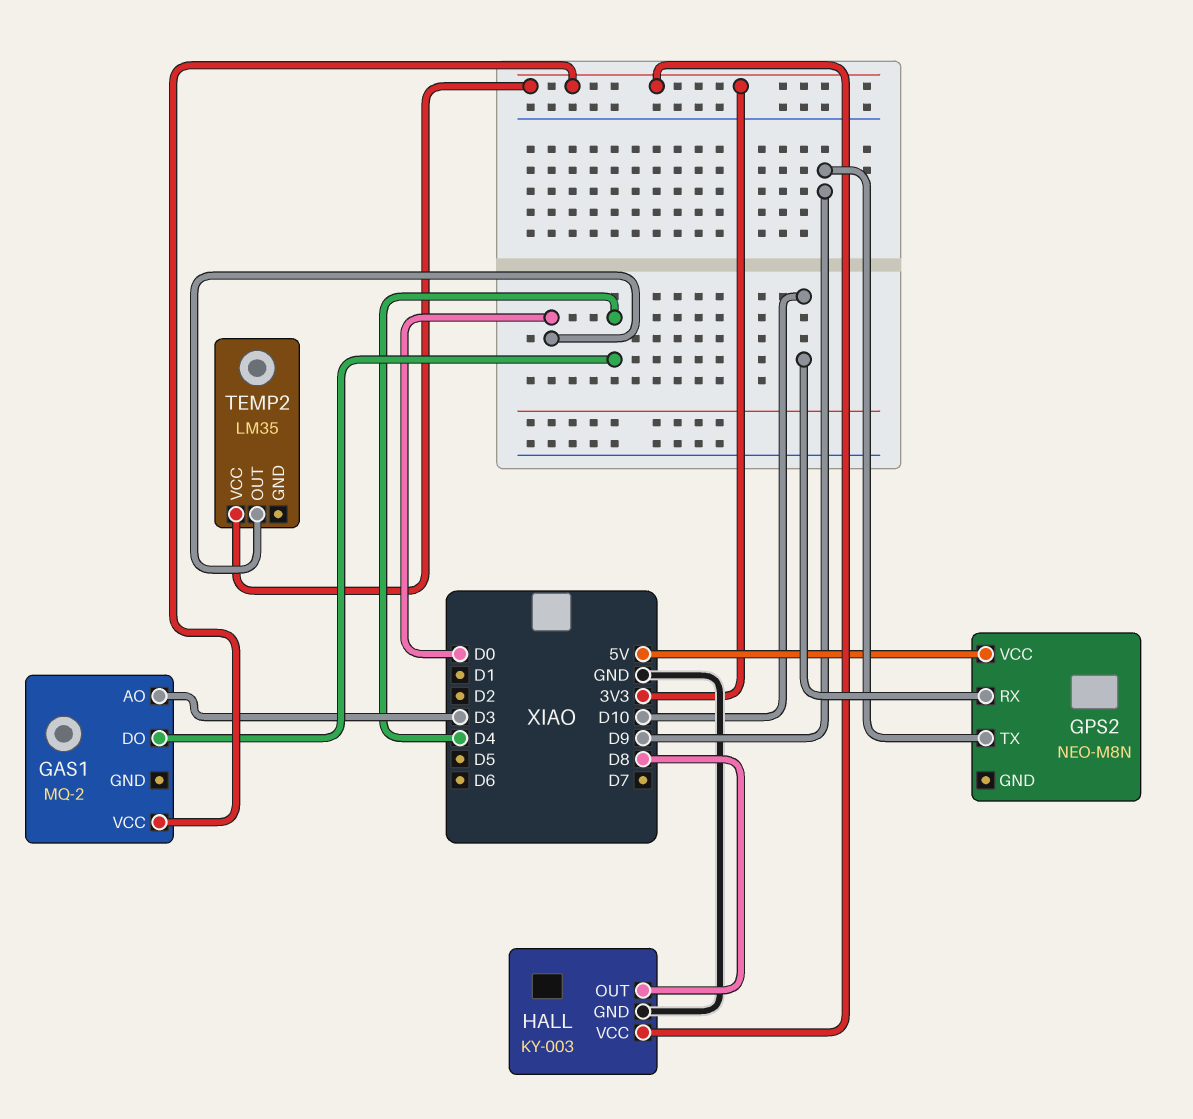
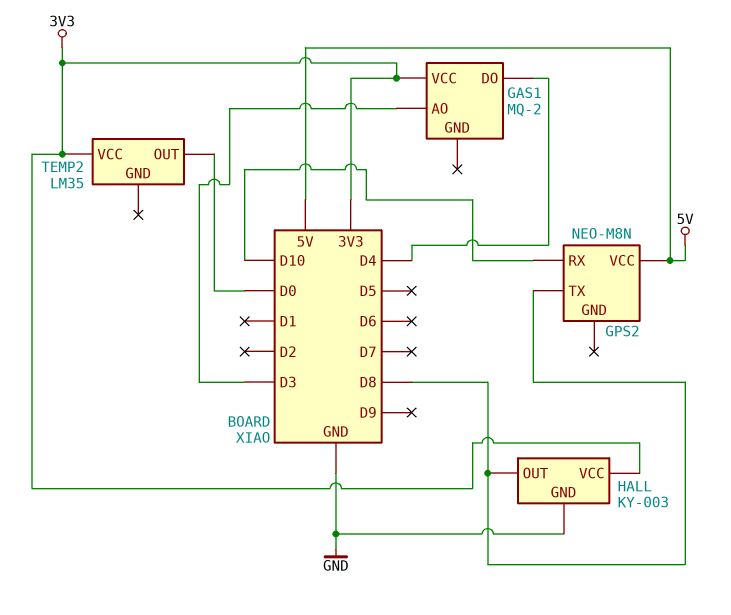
GPS2 pin TX: D9 -> D8

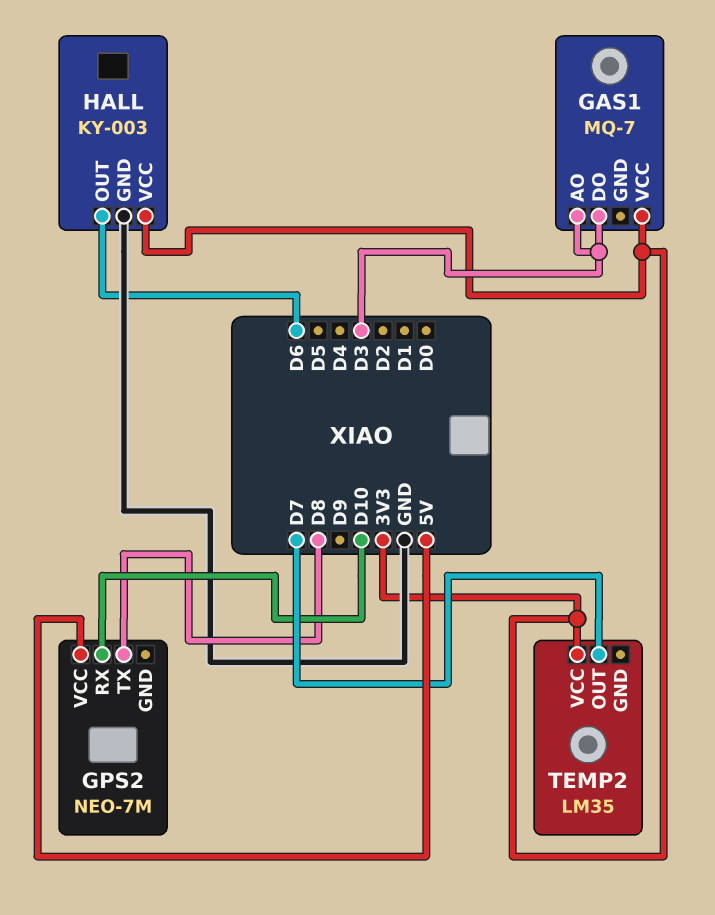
GAS1: MQ-2 -> MQ-7
GAS1 pin DO: D4 -> D3
GPS2: NEO-M8N -> NEO-7M
HALL pin OUT: D8 -> D6
TEMP2 pin OUT: D0 -> D7

